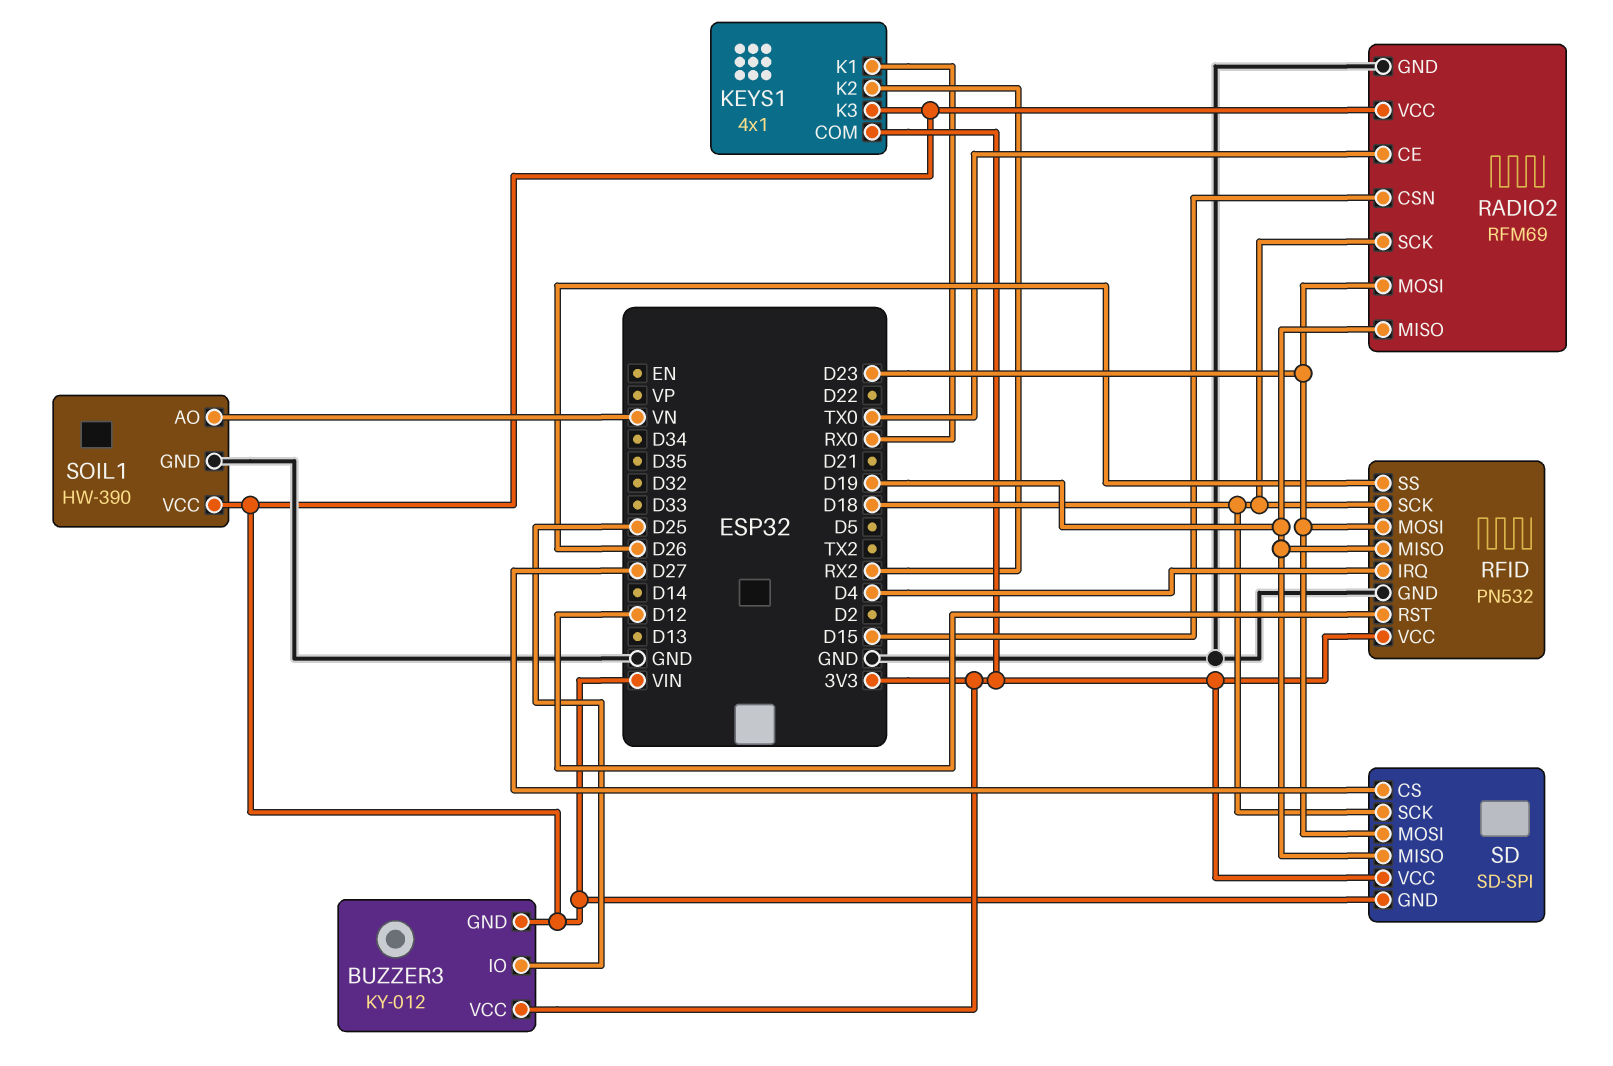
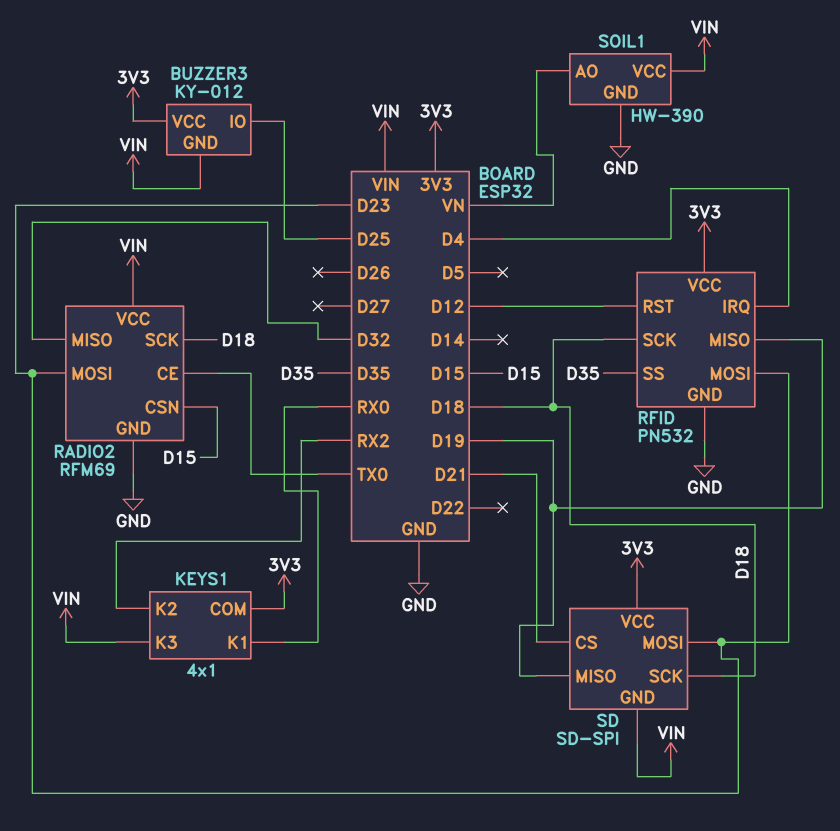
RADIO2 pin MISO: D19 -> D32
RFID pin SS: D26 -> D35
SD pin CS: D27 -> D21

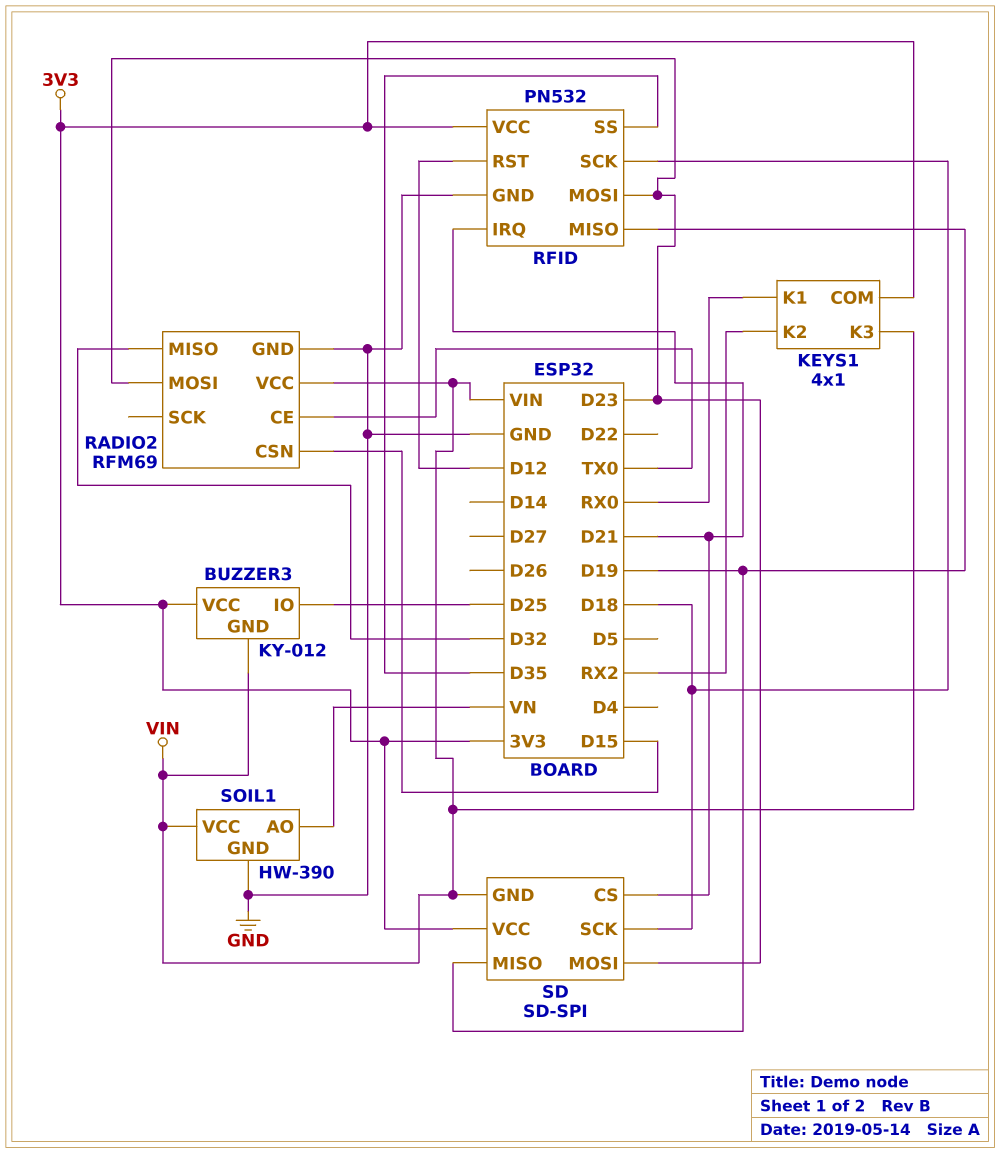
RADIO2 pin SCK: D18 -> none
RFID pin IRQ: D4 -> D21

